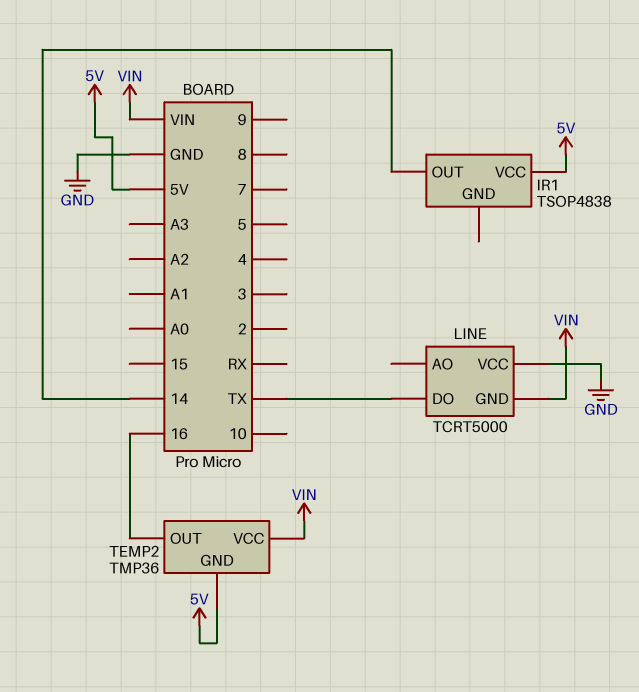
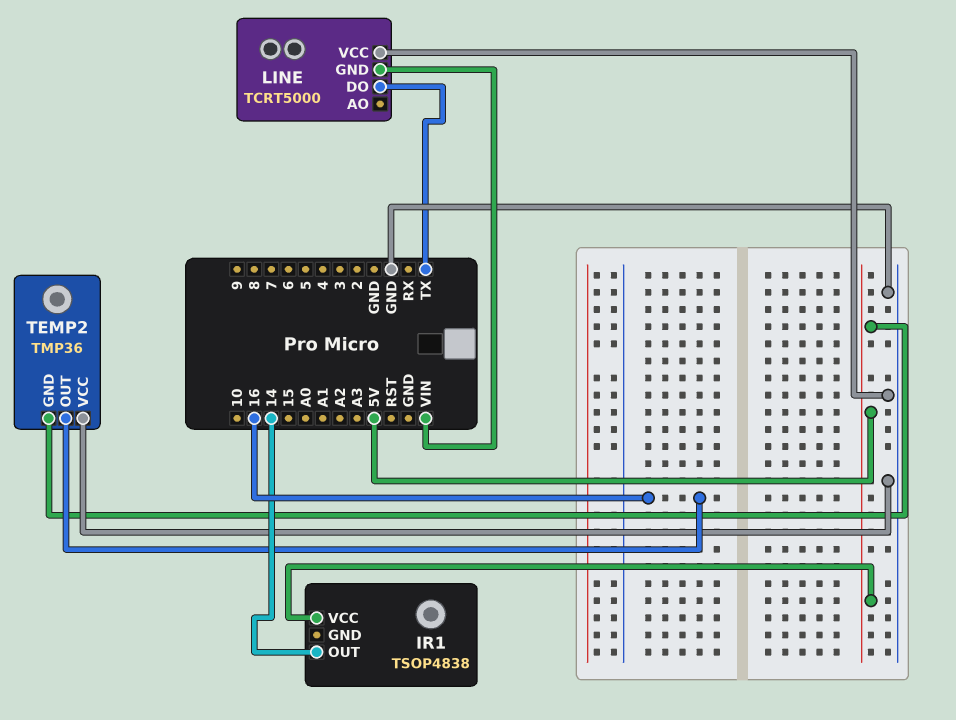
TEMP2 pin VCC: VIN -> GND

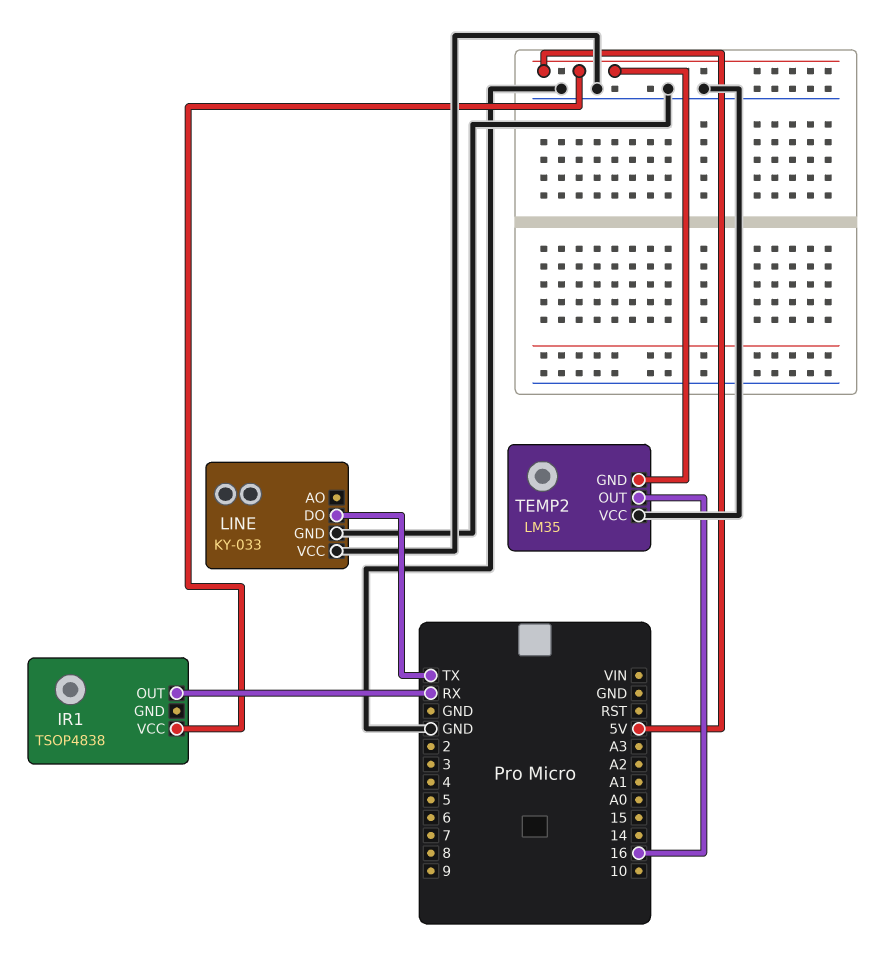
IR1 pin OUT: 14 -> RX
LINE: TCRT5000 -> KY-033
LINE pin GND: VIN -> GND
TEMP2: TMP36 -> LM35

